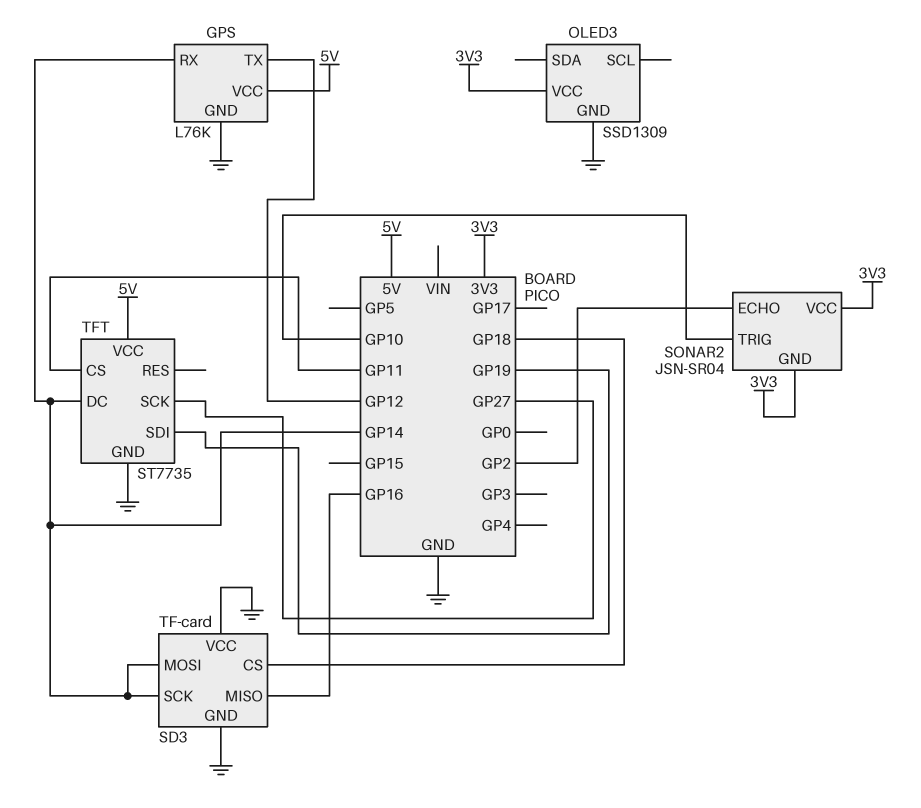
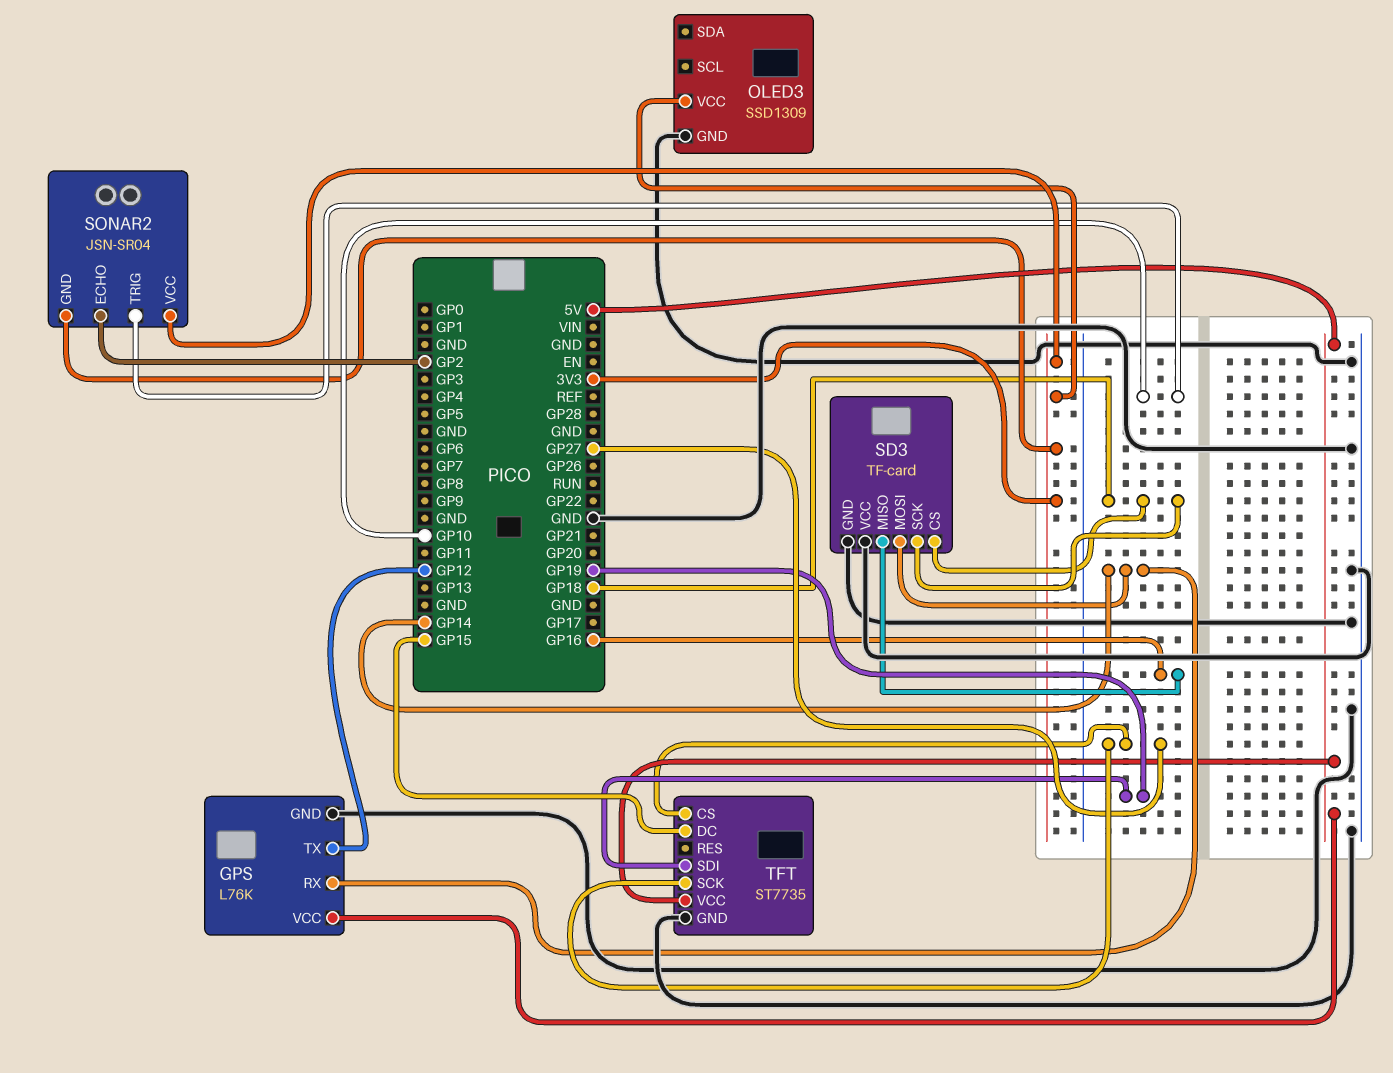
SD3 pin SCK: GP14 -> GP18
TFT pin CS: GP11 -> GP27
TFT pin DC: GP14 -> GP15

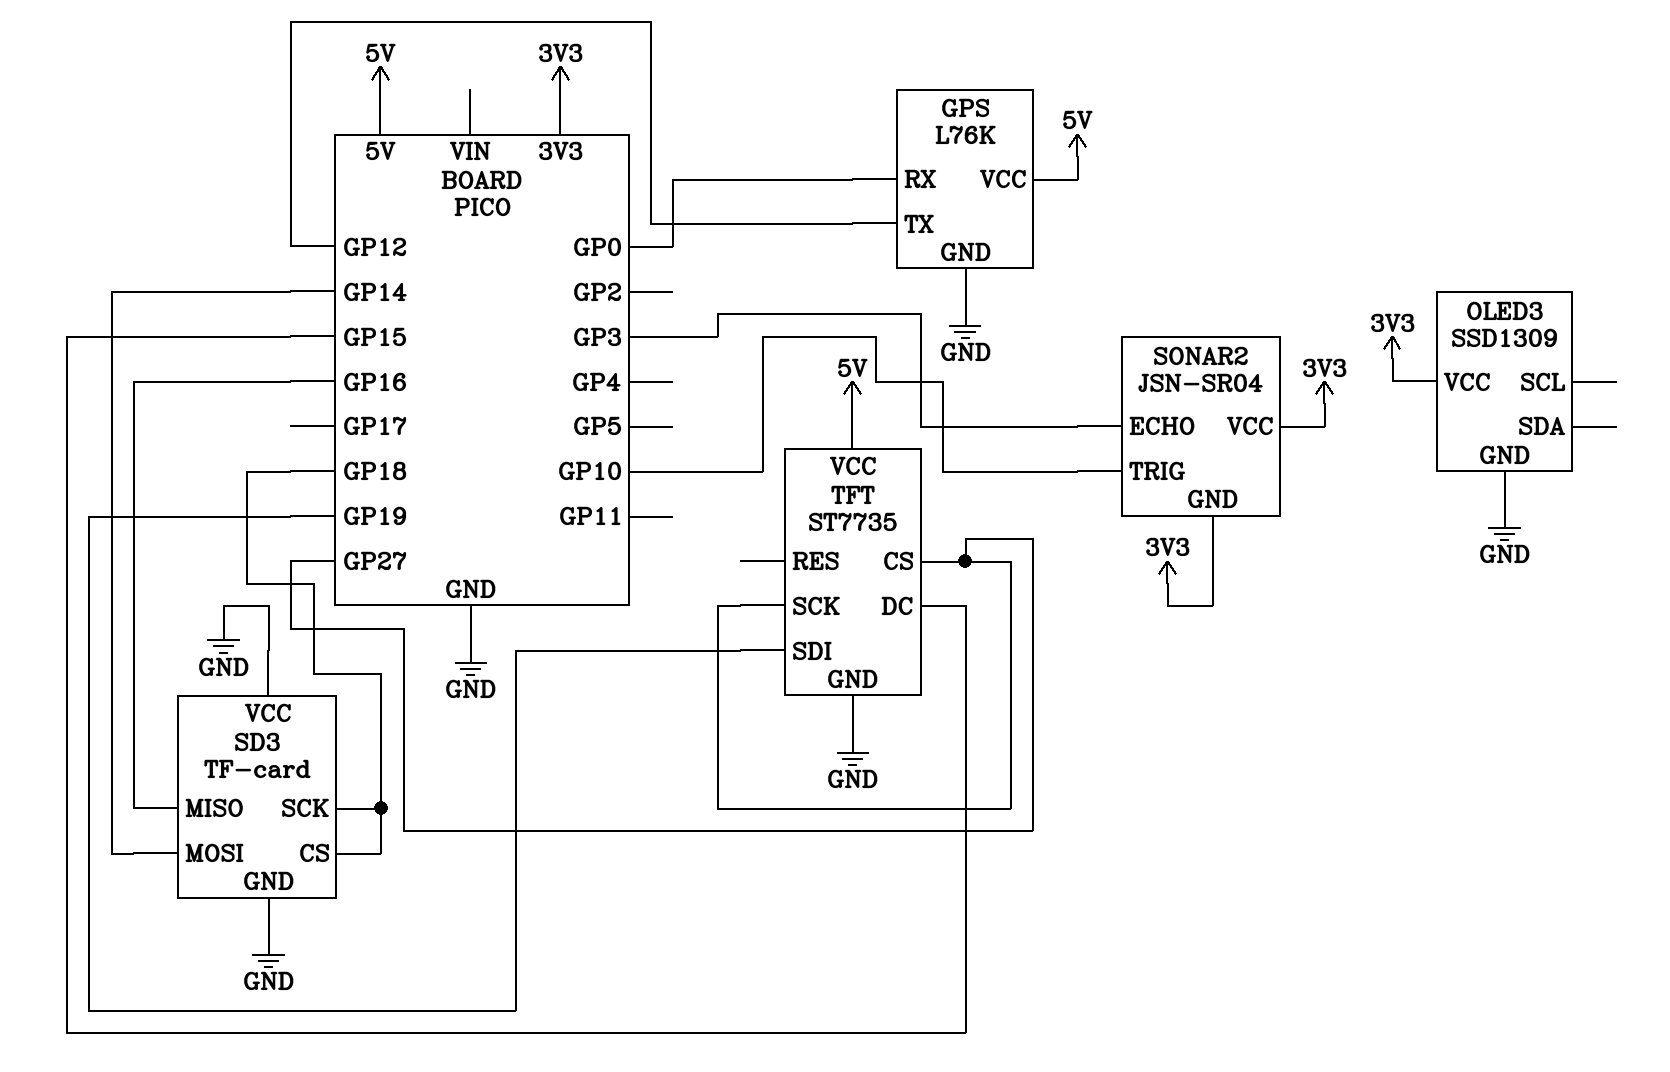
GPS pin RX: GP14 -> GP0
SONAR2 pin ECHO: GP2 -> GP3

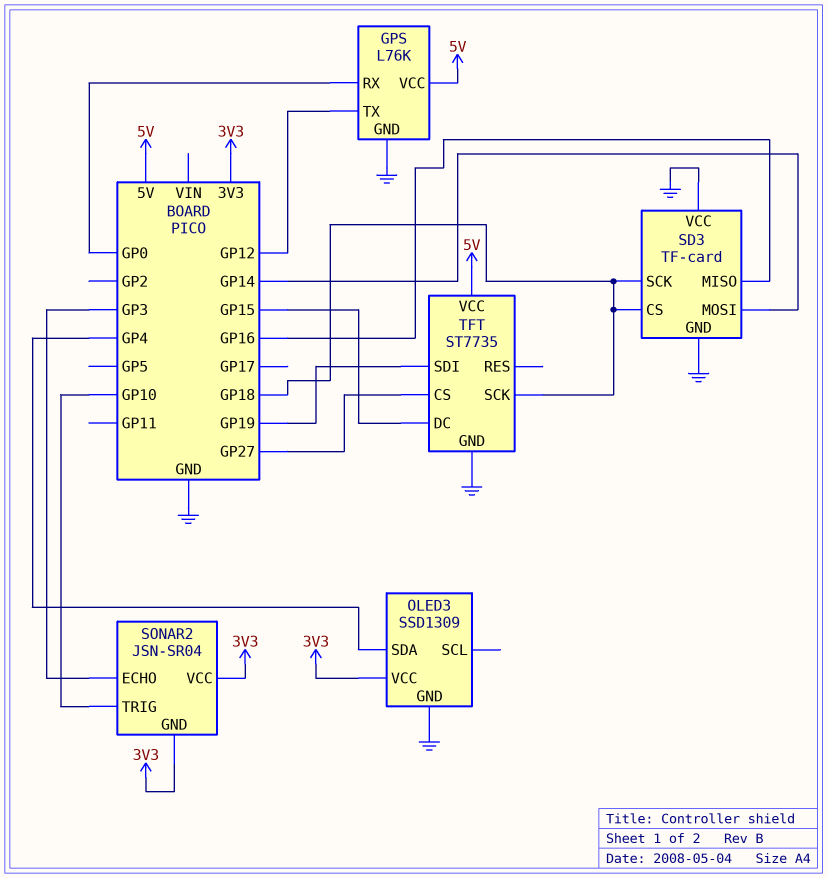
OLED3 pin SDA: none -> GP4
TFT pin SCK: GP27 -> GP18

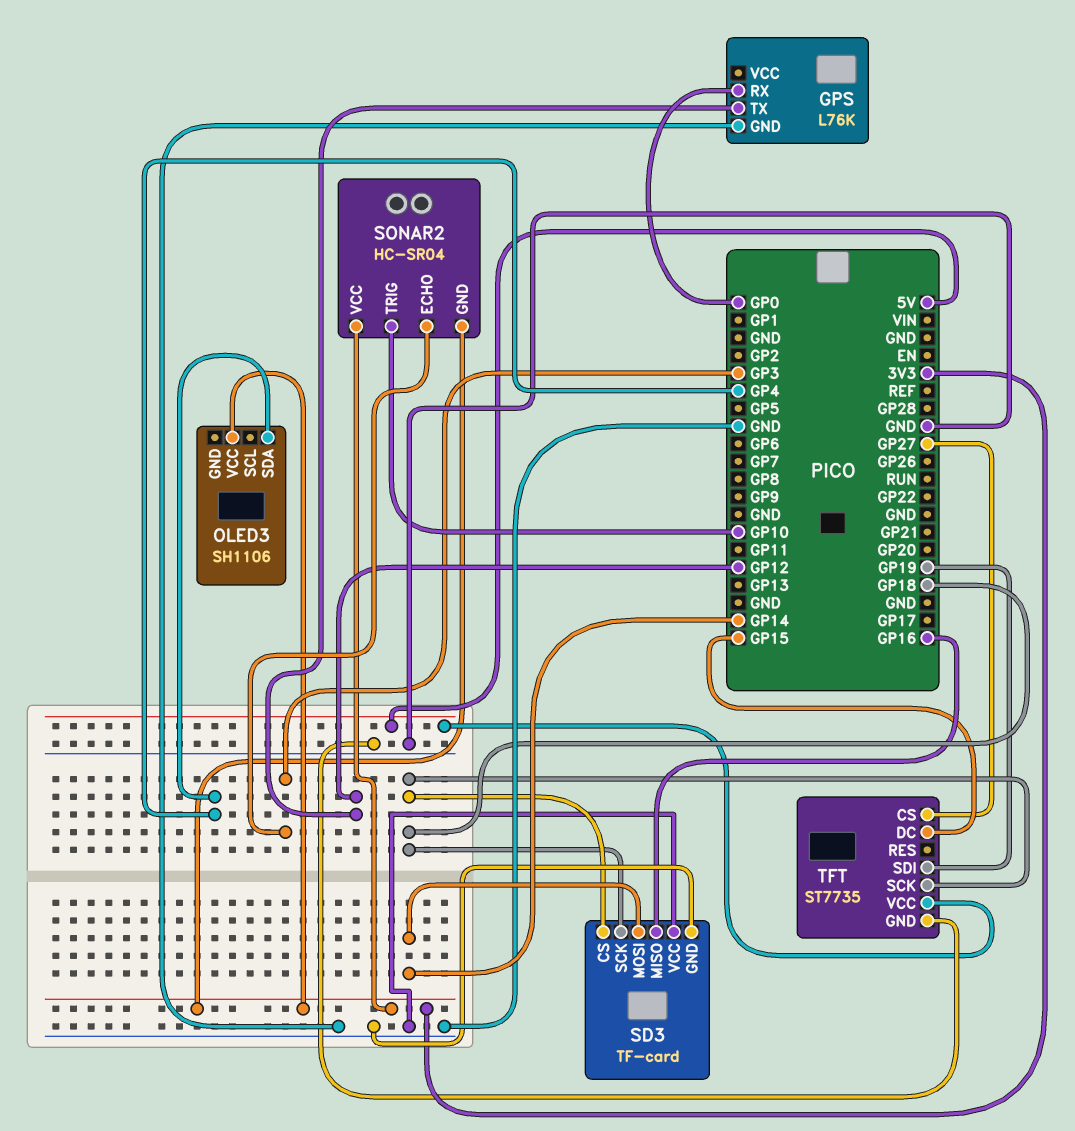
GPS pin VCC: 5V -> none
OLED3: SSD1309 -> SH1106
OLED3 pin GND: GND -> none
SONAR2: JSN-SR04 -> HC-SR04

